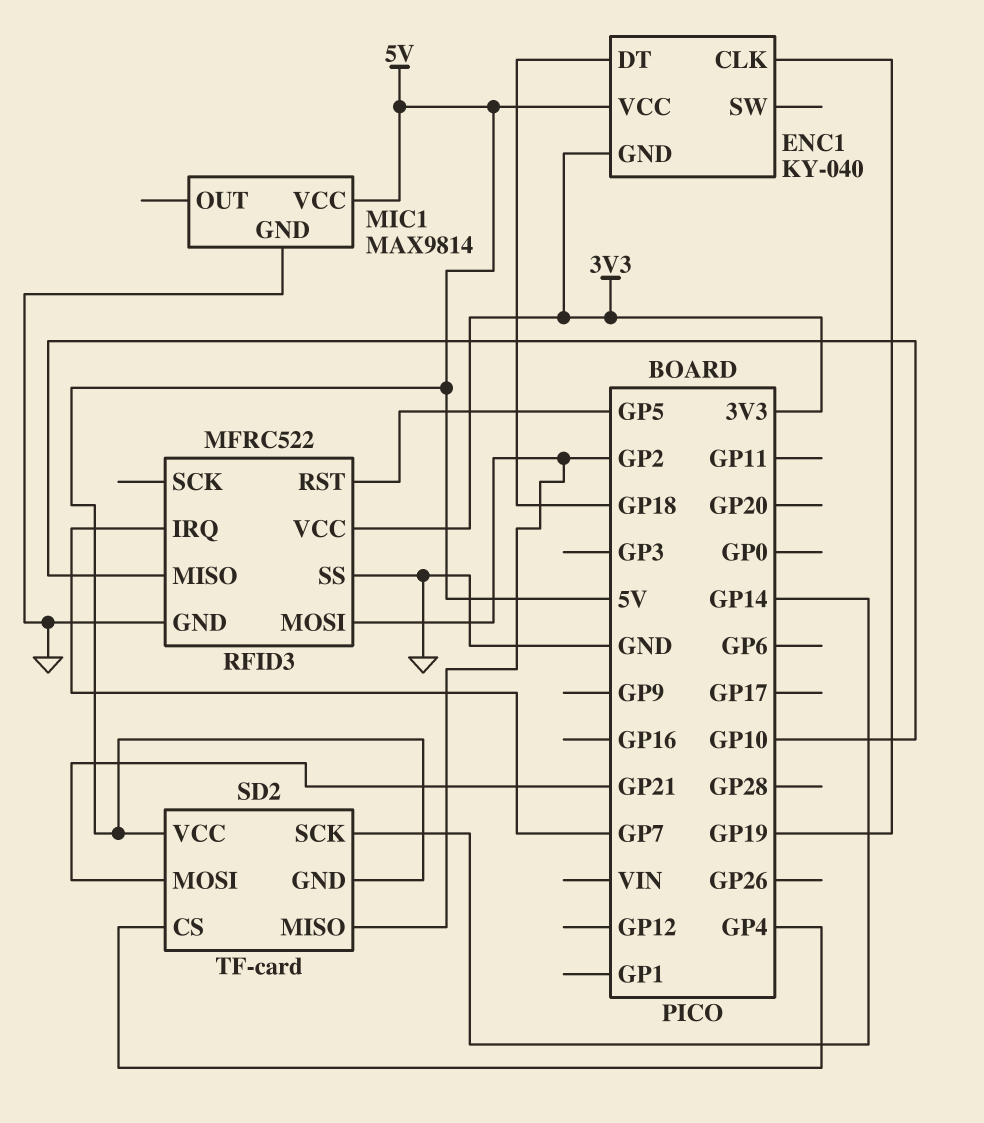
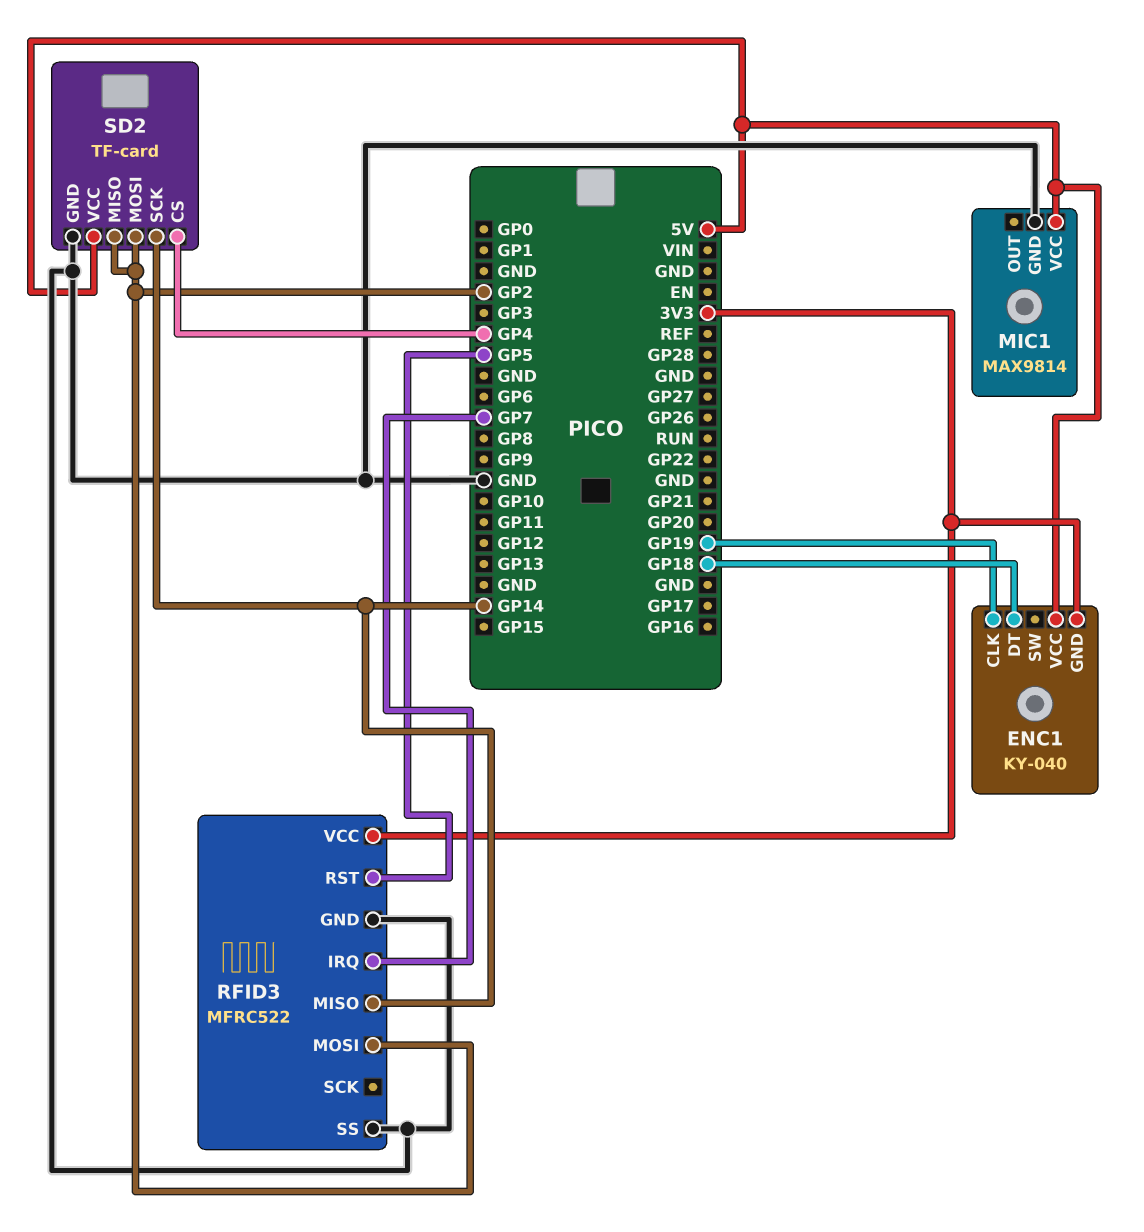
RFID3 pin MISO: GP10 -> GP14
SD2 pin GND: 5V -> GND
SD2 pin MOSI: GP21 -> GP2

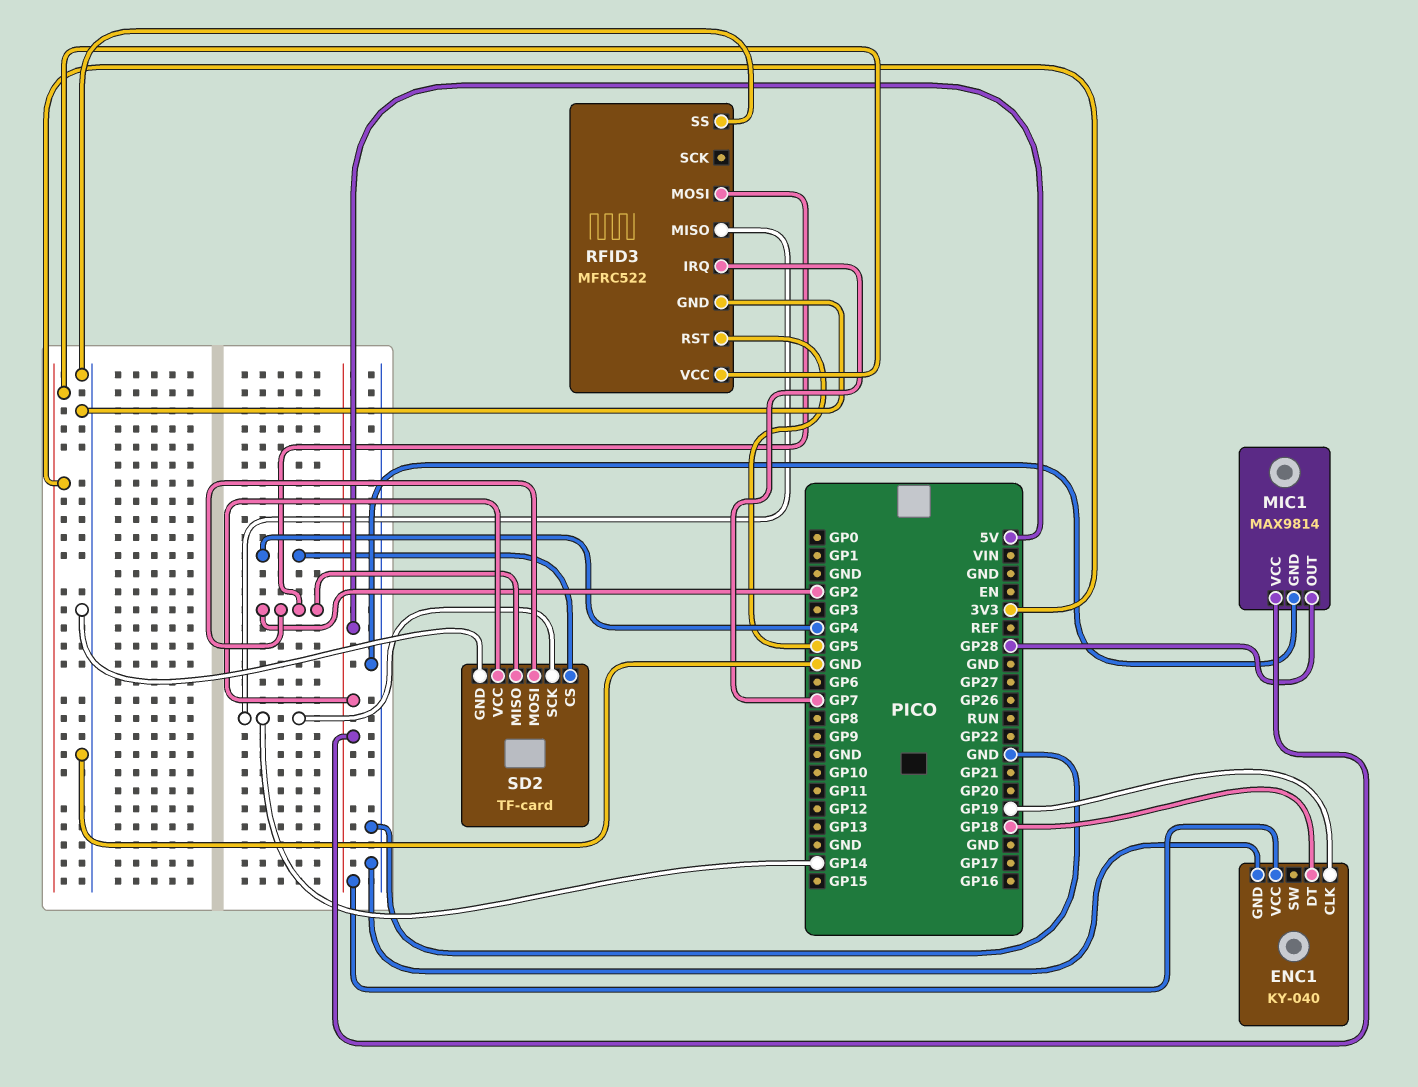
ENC1 pin GND: 3V3 -> GND
MIC1 pin OUT: none -> GP28

